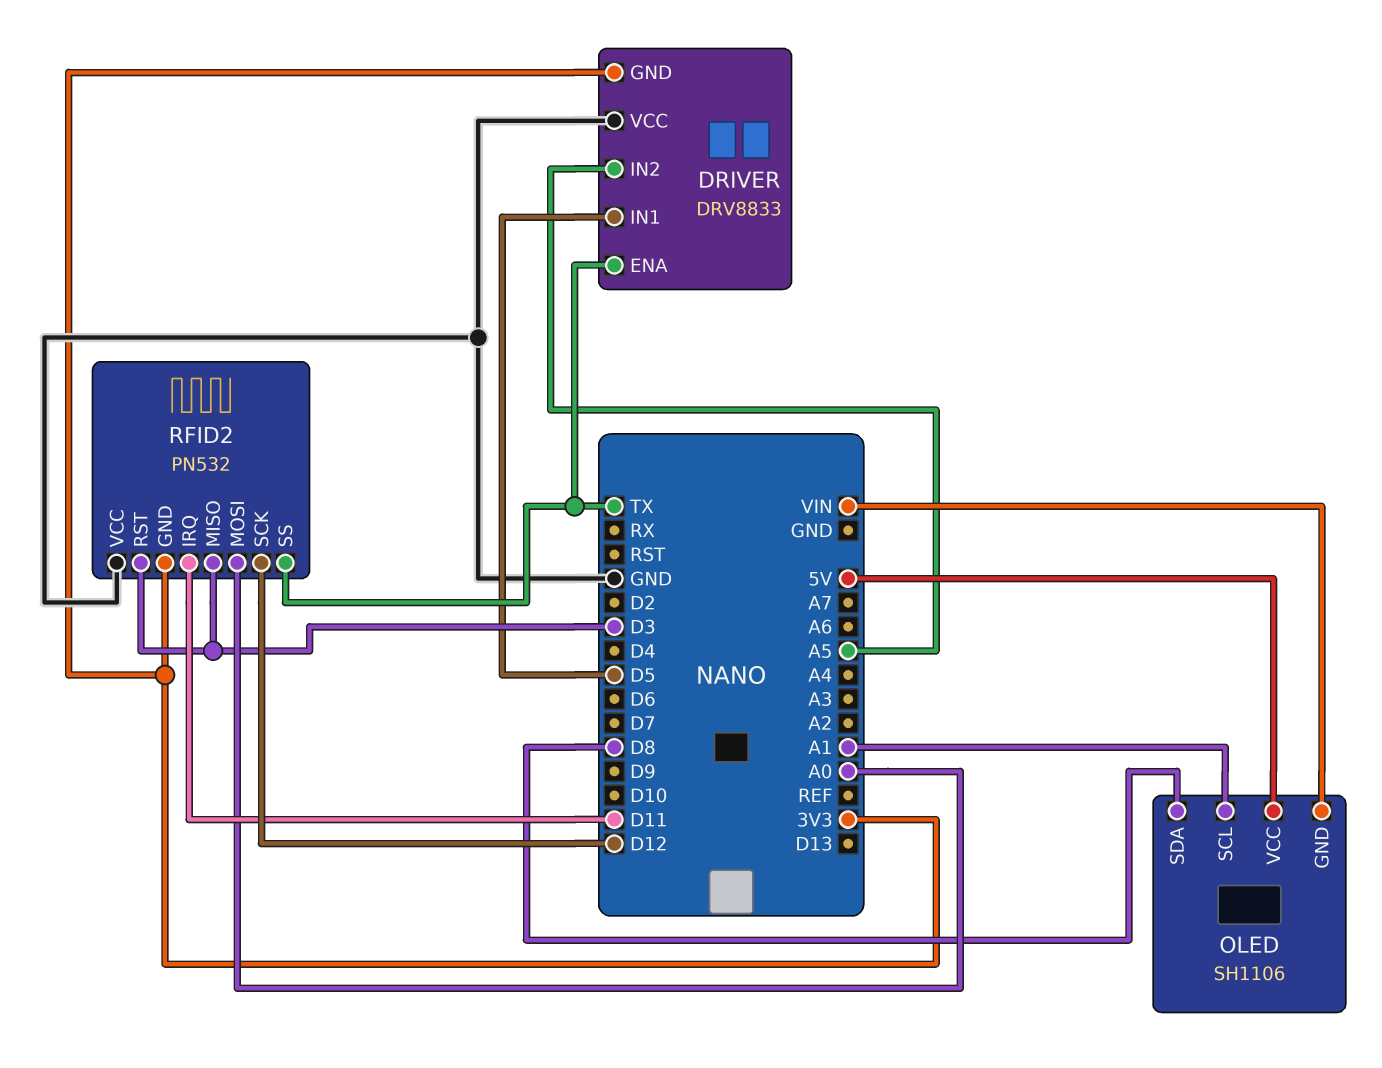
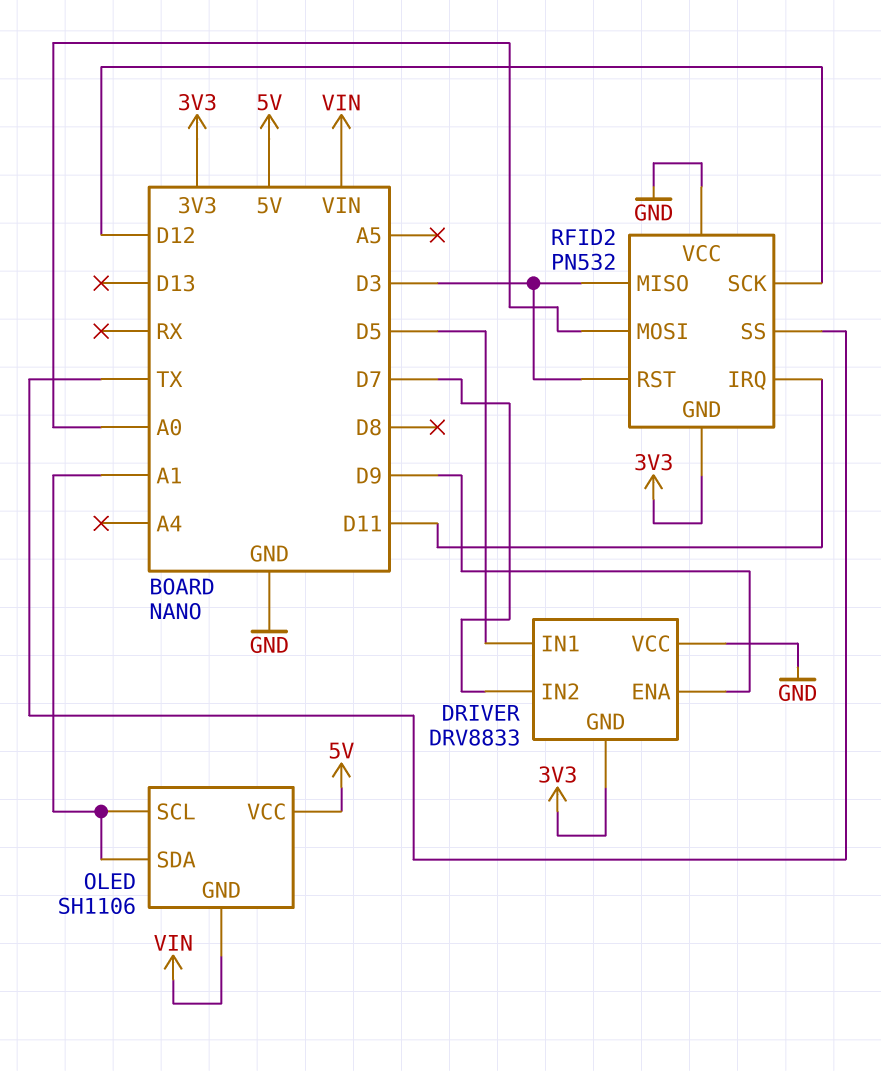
DRIVER pin ENA: TX -> D9
DRIVER pin IN2: A5 -> D7
OLED pin SDA: D8 -> A1

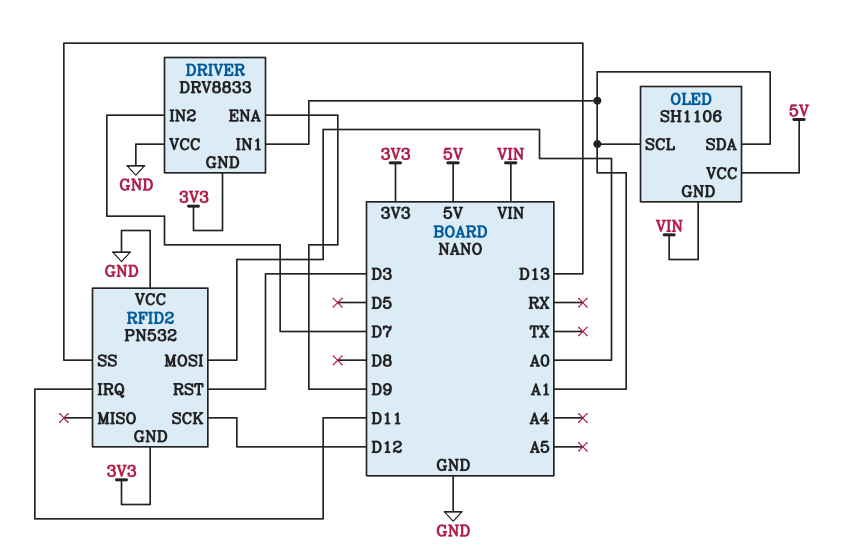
DRIVER pin IN1: D5 -> A1
RFID2 pin MISO: D3 -> none
RFID2 pin SS: TX -> D13

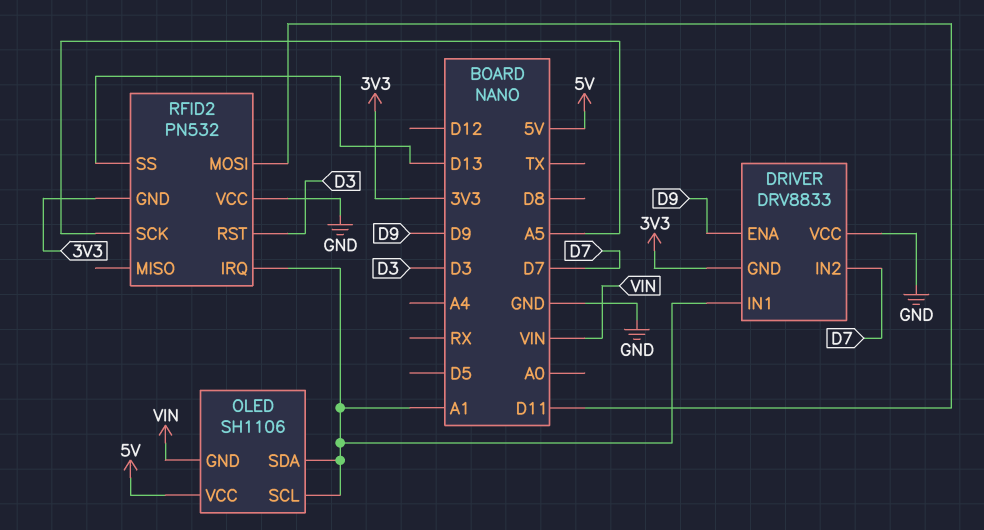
RFID2 pin IRQ: D11 -> A1
RFID2 pin MOSI: A0 -> D11
RFID2 pin SCK: D12 -> A5

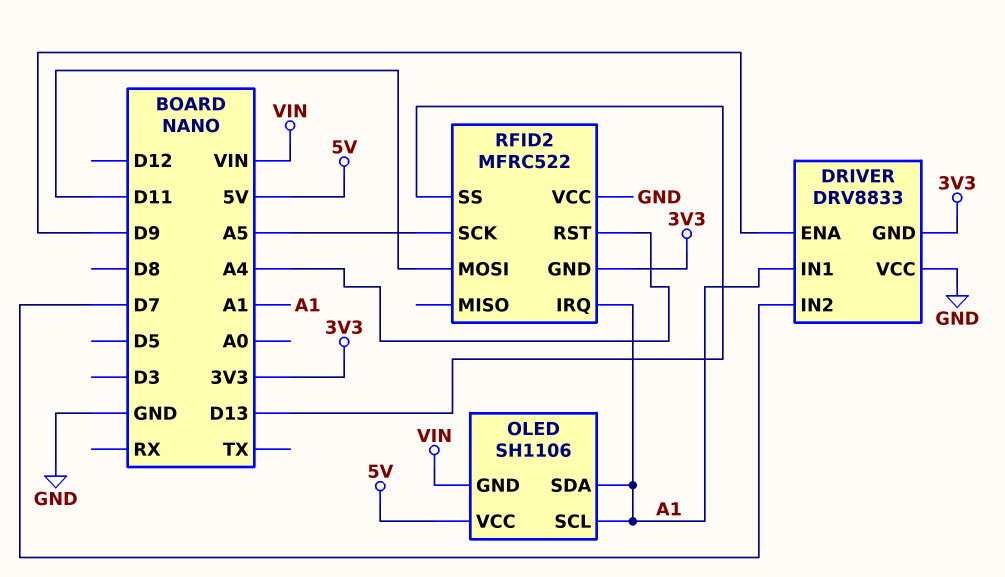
RFID2: PN532 -> MFRC522
RFID2 pin RST: D3 -> A4

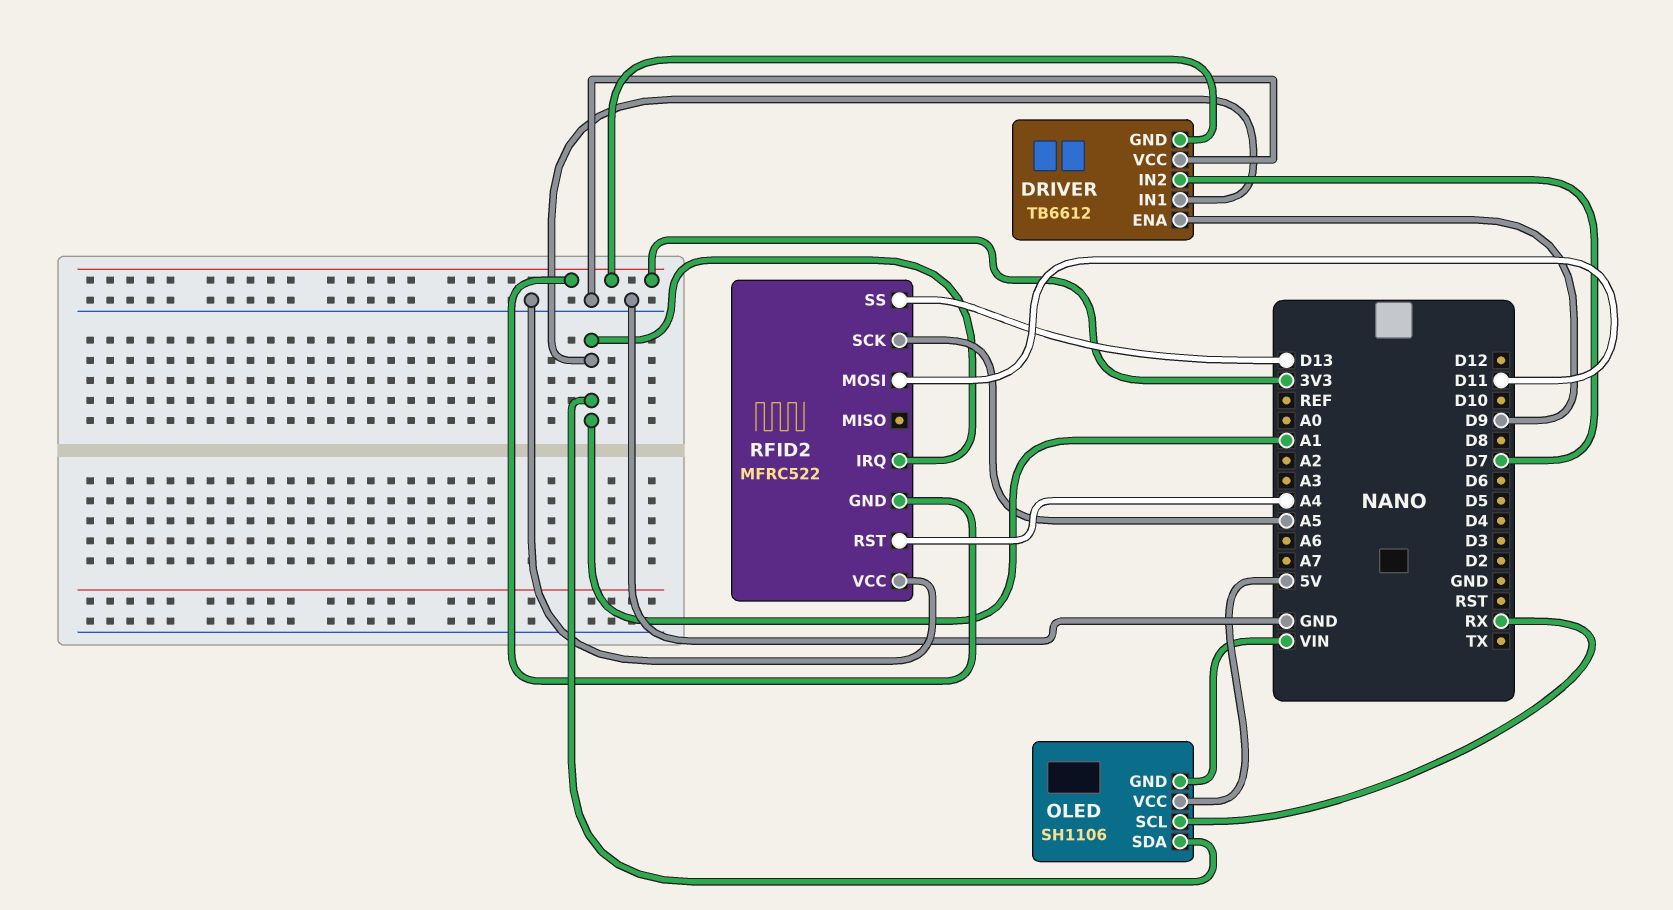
DRIVER: DRV8833 -> TB6612
OLED pin SCL: A1 -> RX

